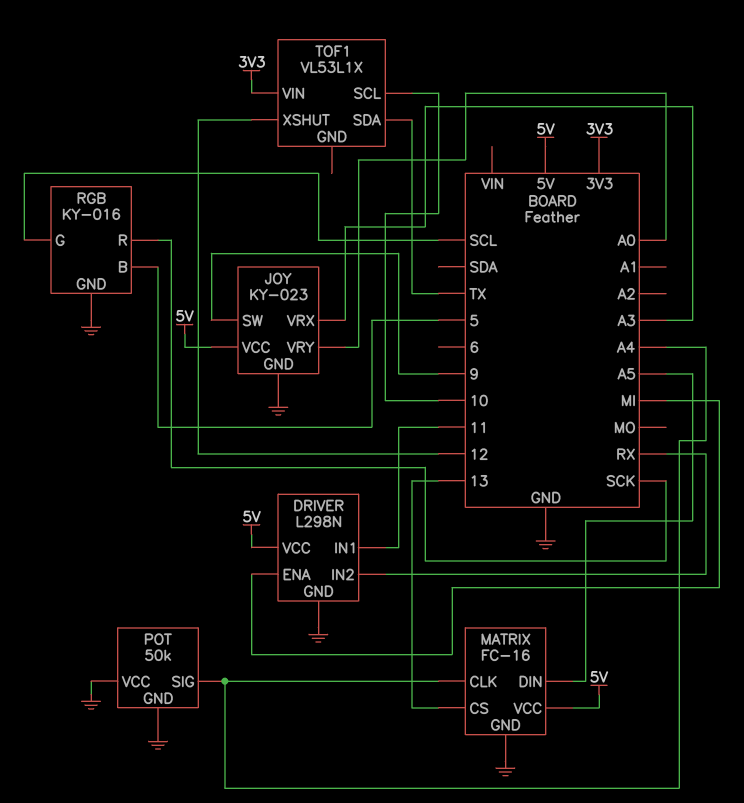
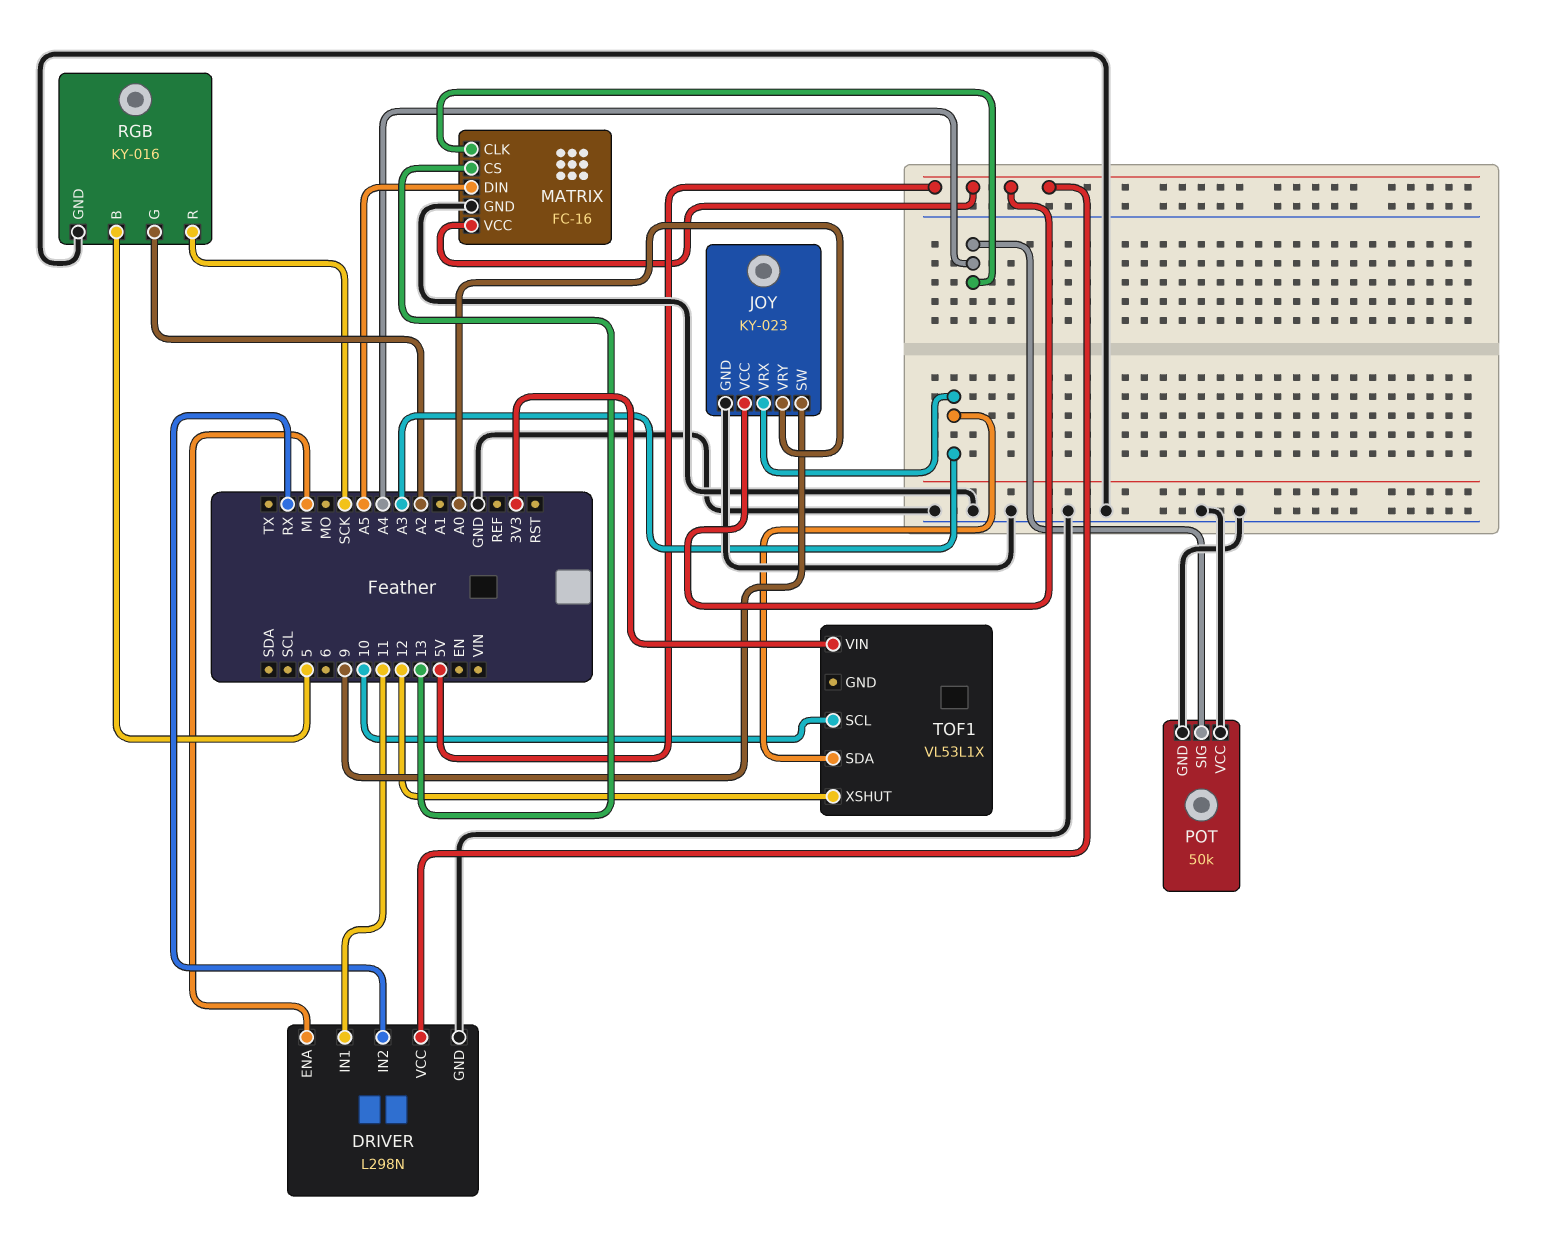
RGB pin G: SCL -> A2
TOF1 pin SDA: TX -> A3

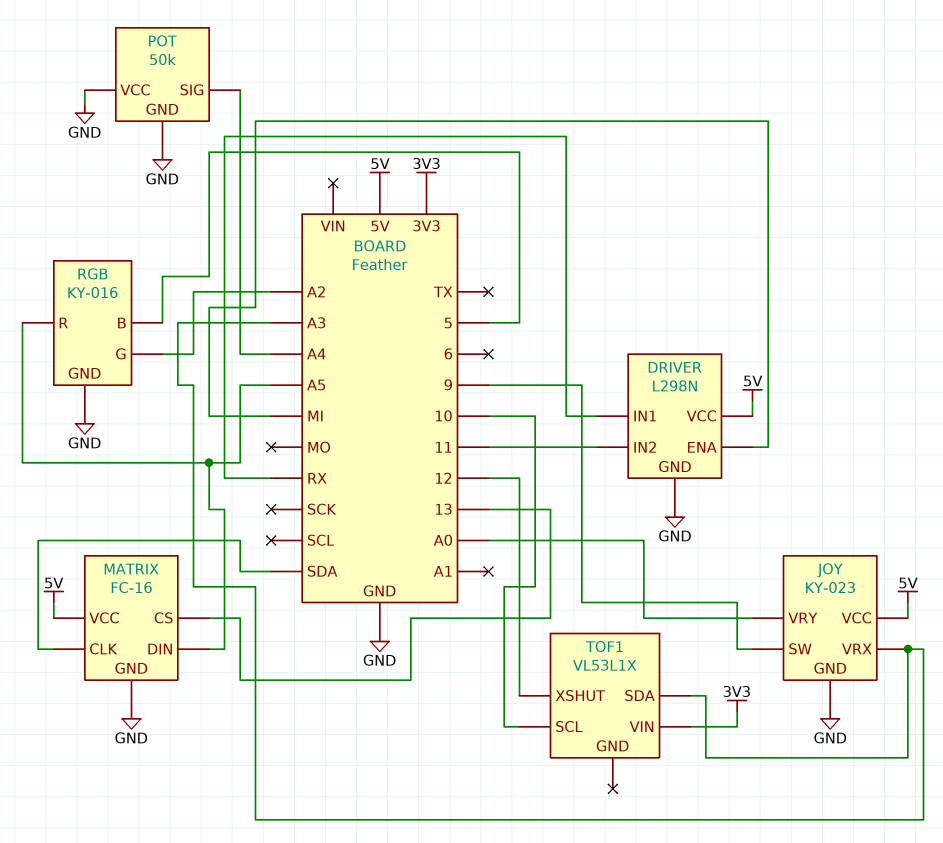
DRIVER pin IN1: 11 -> RX
DRIVER pin IN2: RX -> 11
MATRIX pin CLK: A4 -> SDA
RGB pin R: SCK -> A5

